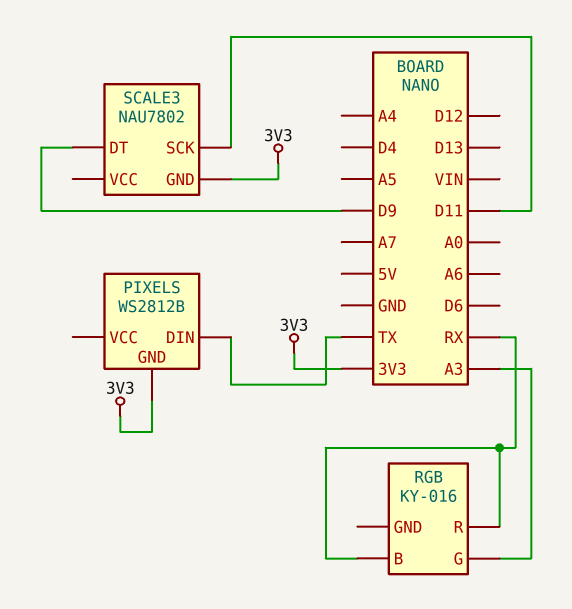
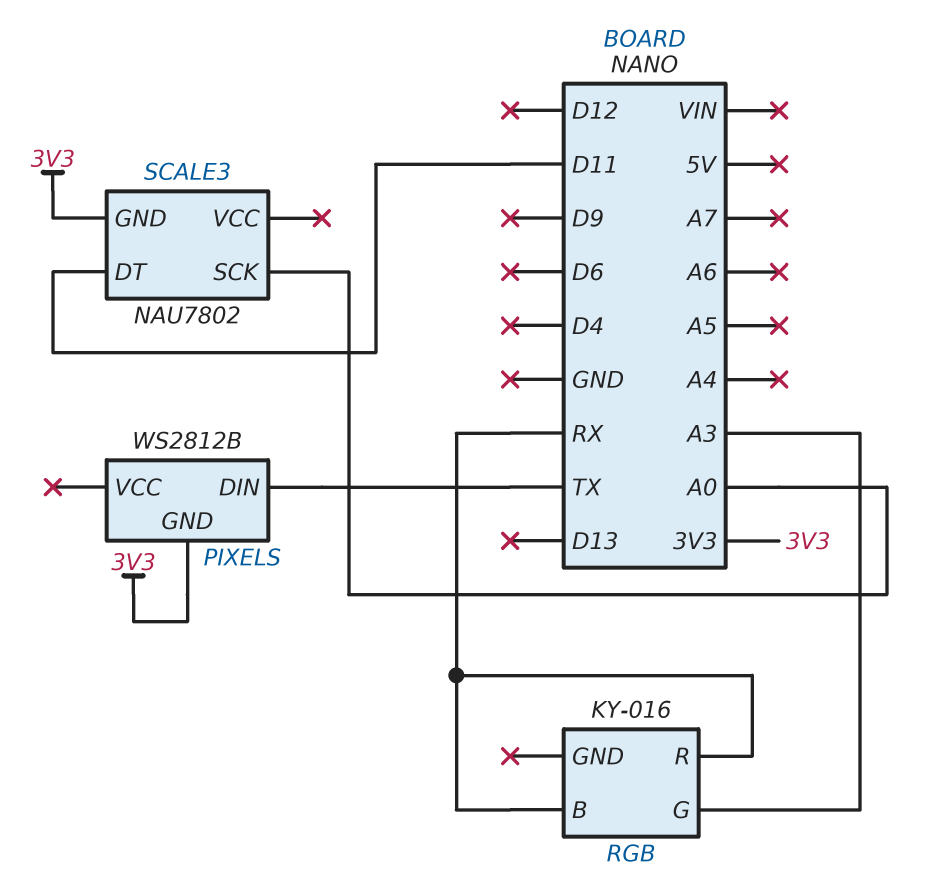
SCALE3 pin DT: D9 -> D11
SCALE3 pin SCK: D11 -> A0

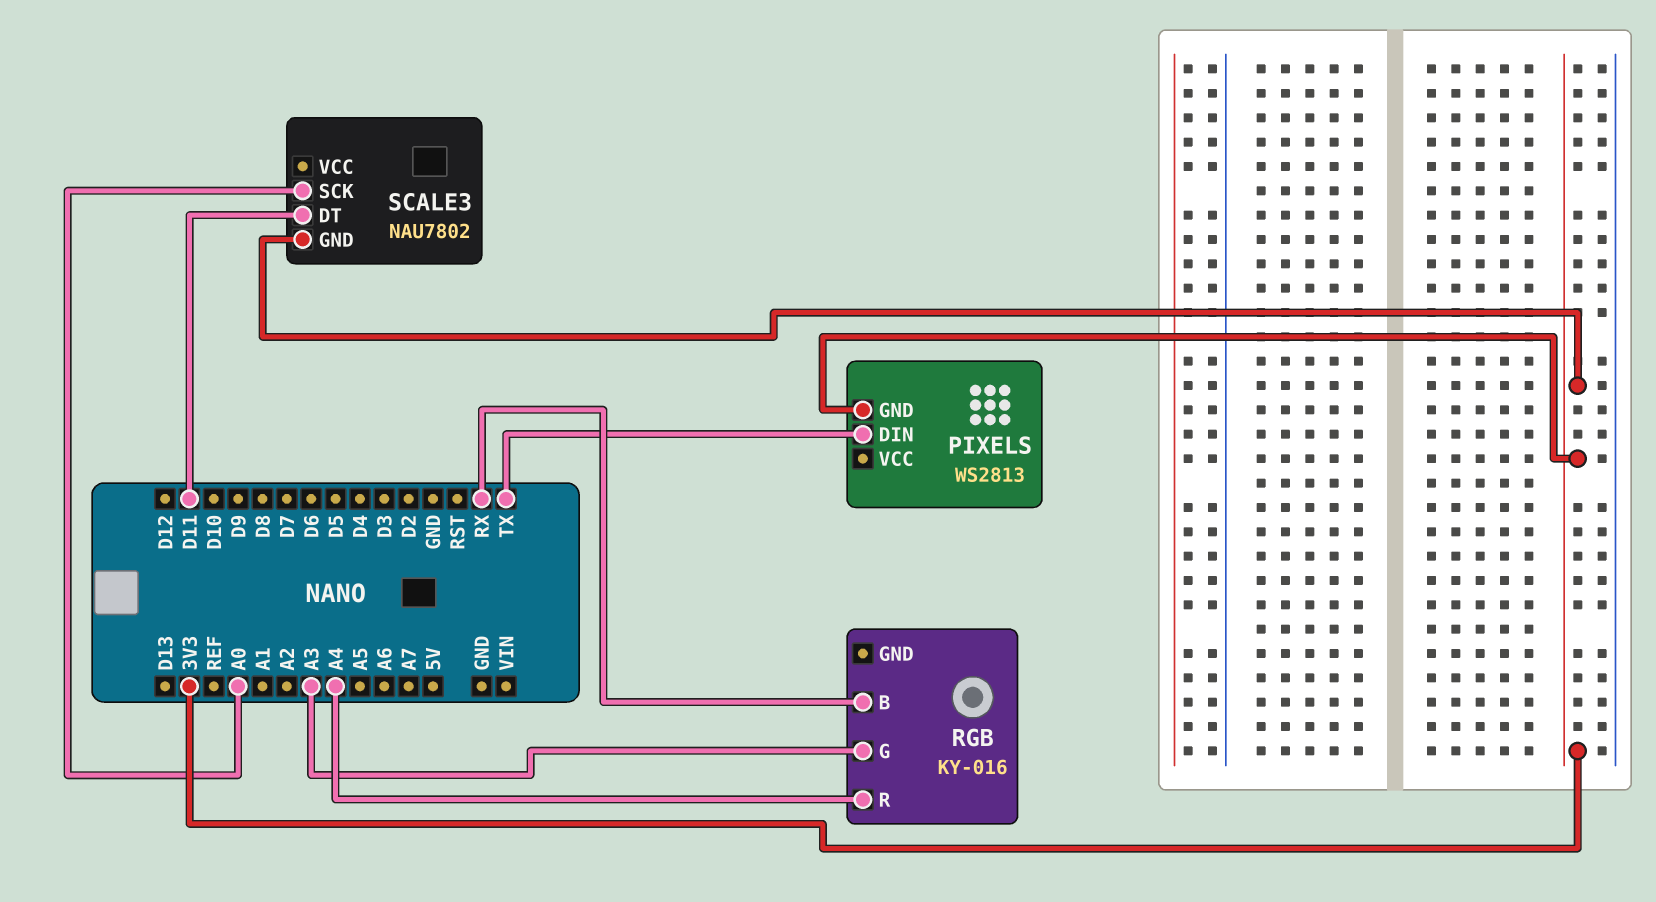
PIXELS: WS2812B -> WS2813
RGB pin R: RX -> A4

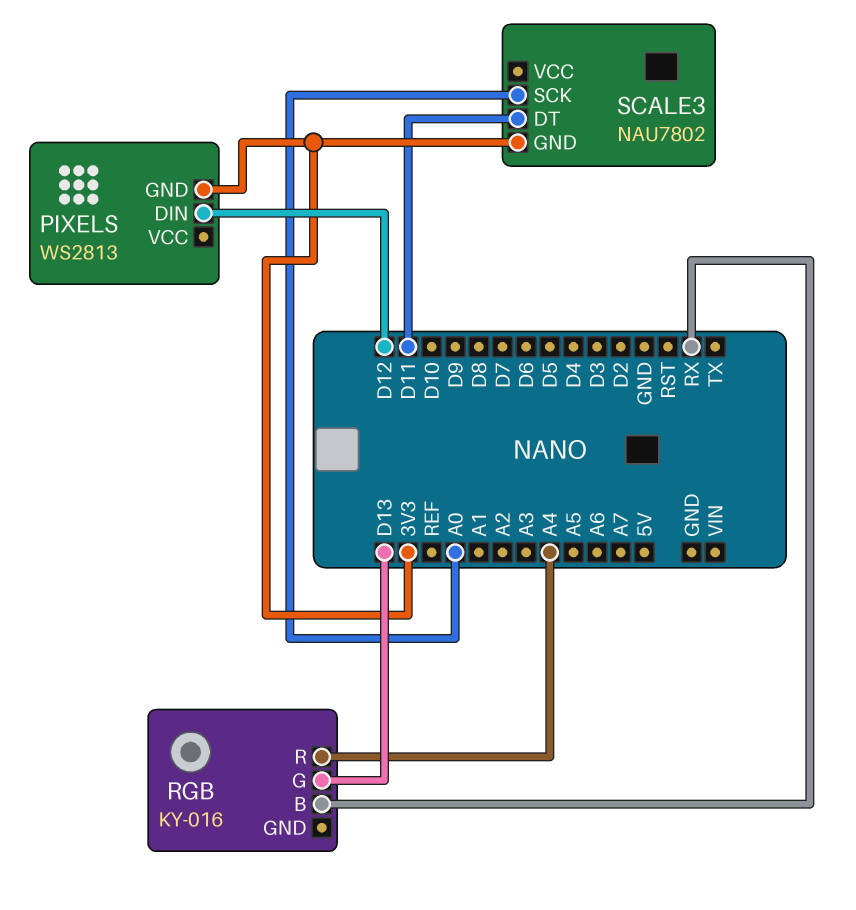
PIXELS pin DIN: TX -> D12
RGB pin G: A3 -> D13

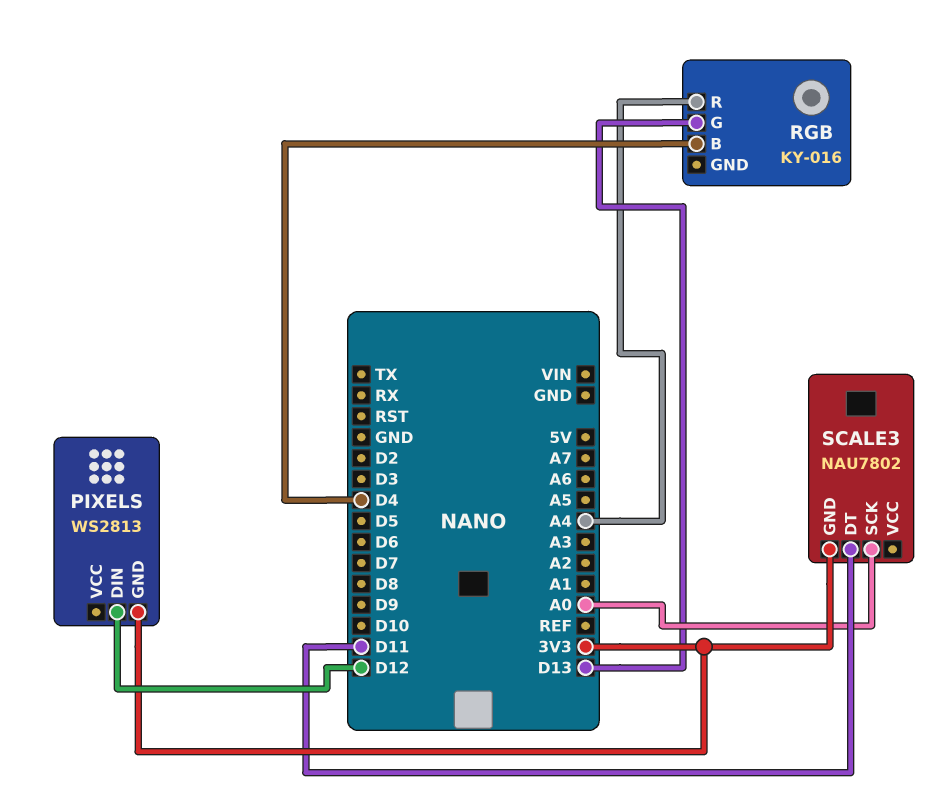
RGB pin B: RX -> D4

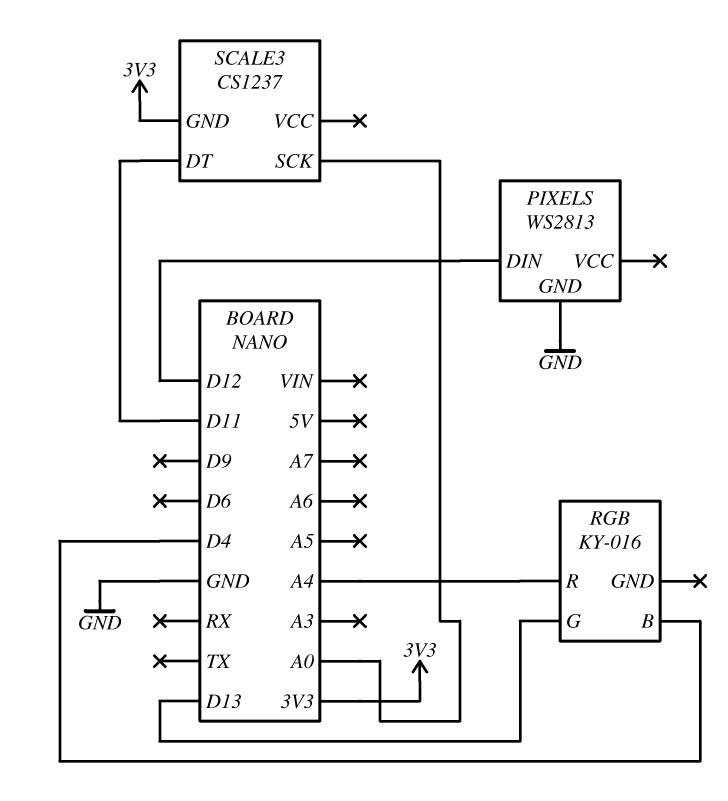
PIXELS pin GND: 3V3 -> GND
SCALE3: NAU7802 -> CS1237

